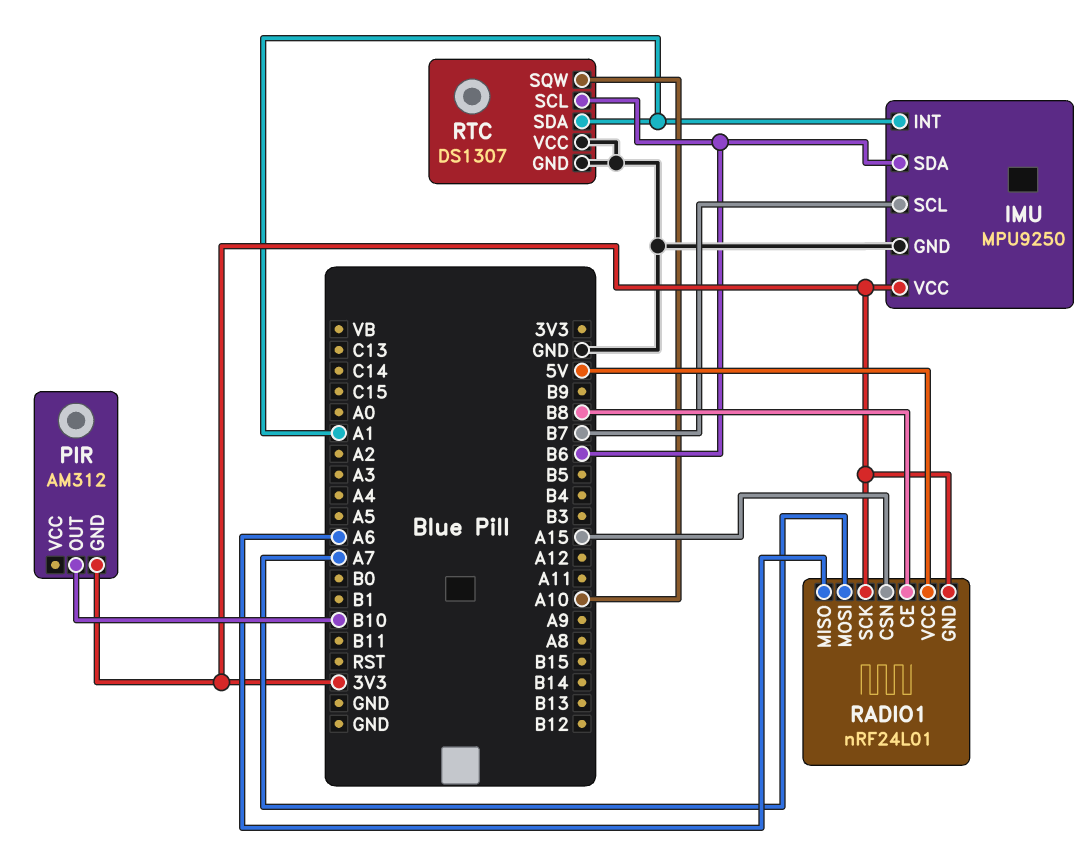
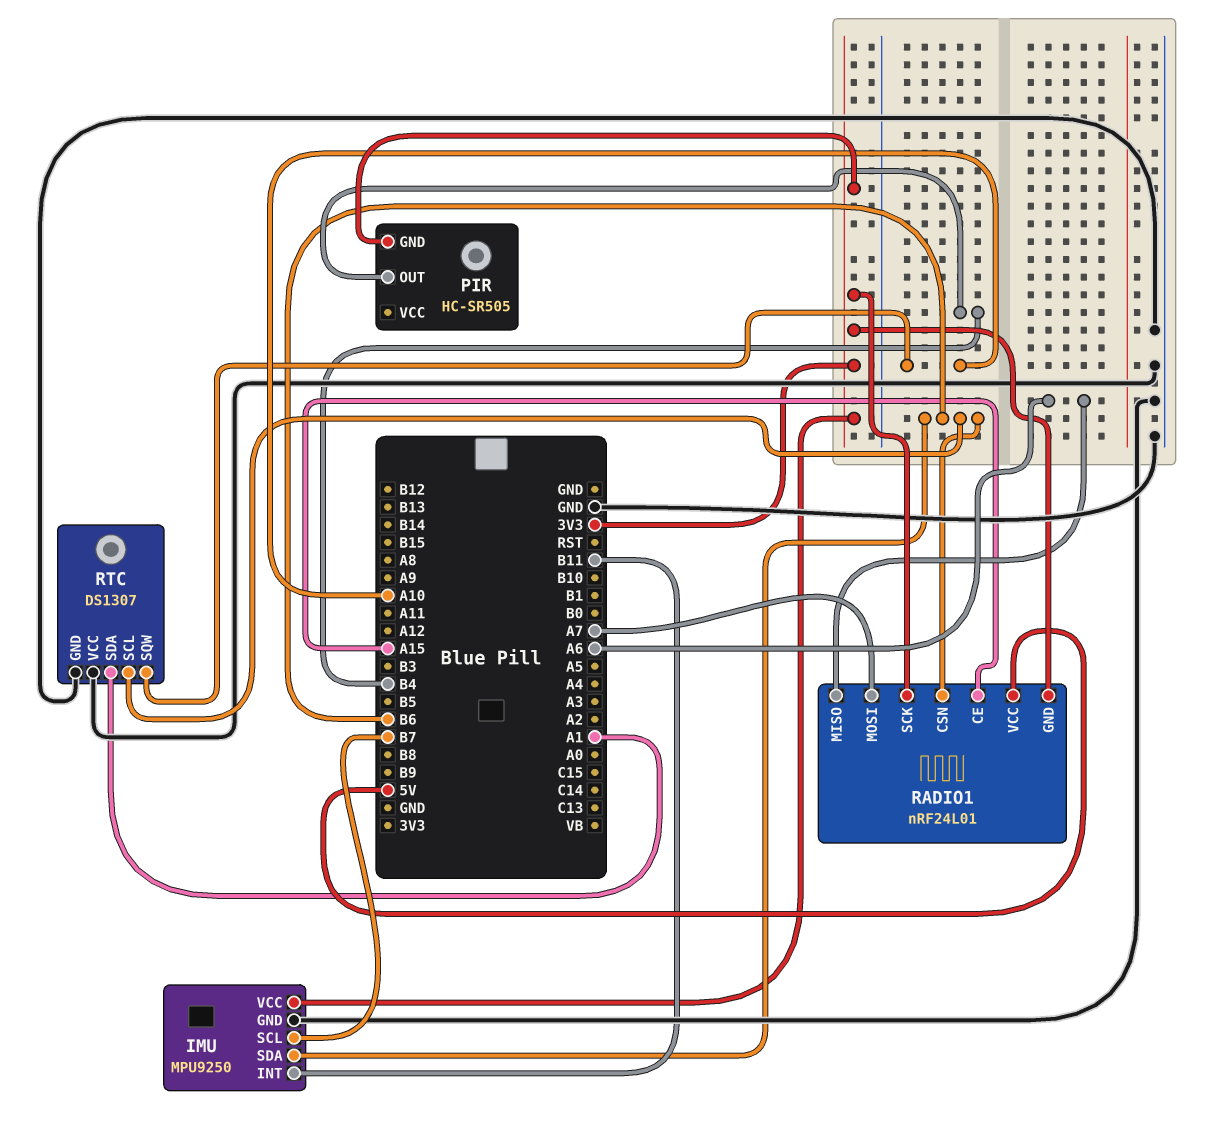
IMU pin INT: A1 -> B11
PIR: AM312 -> HC-SR505
PIR pin OUT: B10 -> B4
RADIO1 pin CE: B8 -> A15
RADIO1 pin CSN: A15 -> B6

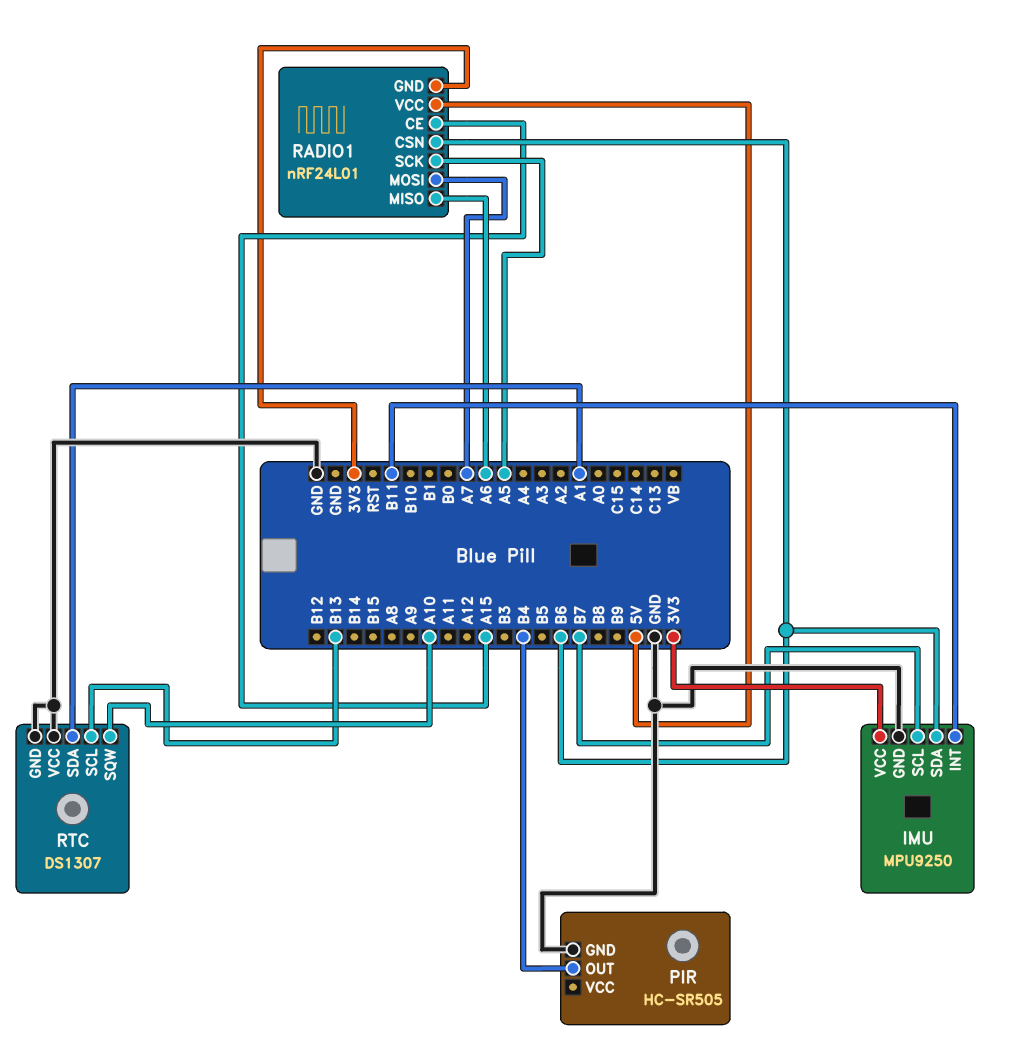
PIR pin GND: 3V3 -> GND
RADIO1 pin SCK: 3V3 -> A5
RTC pin SCL: B6 -> B13

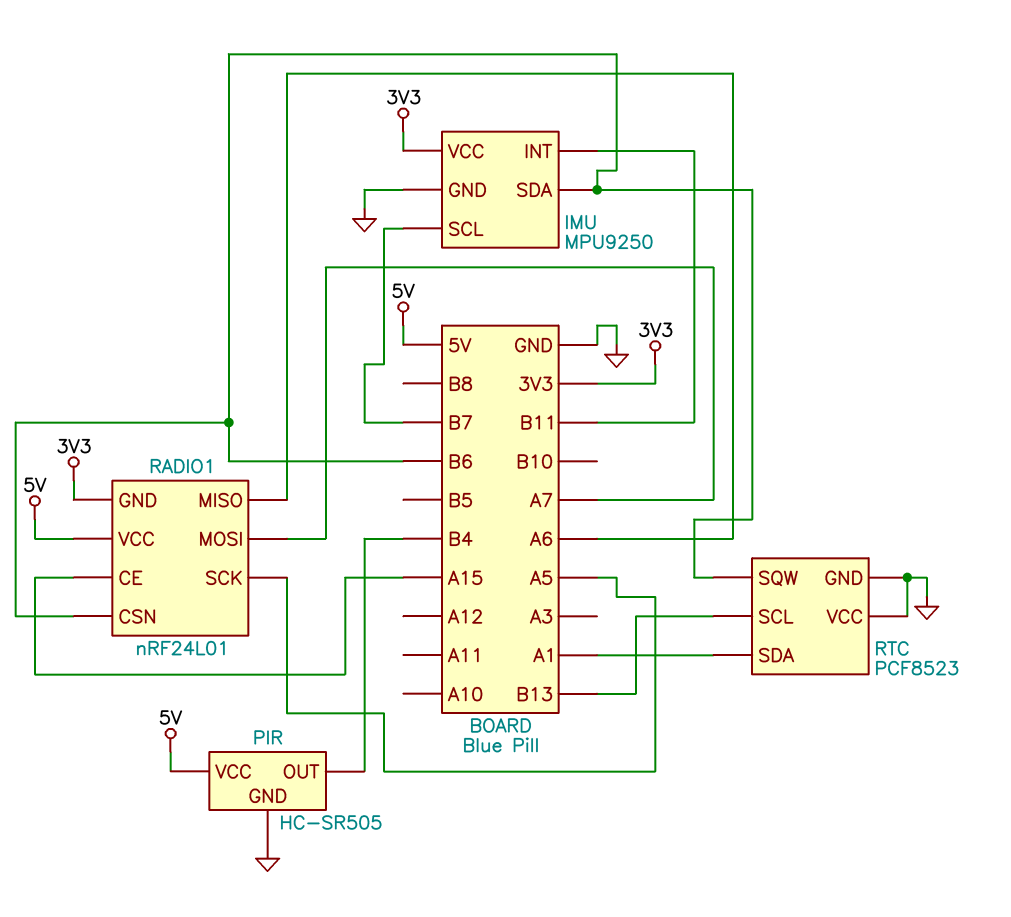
PIR pin VCC: none -> 5V
RTC: DS1307 -> PCF8523
RTC pin SQW: A10 -> B6

